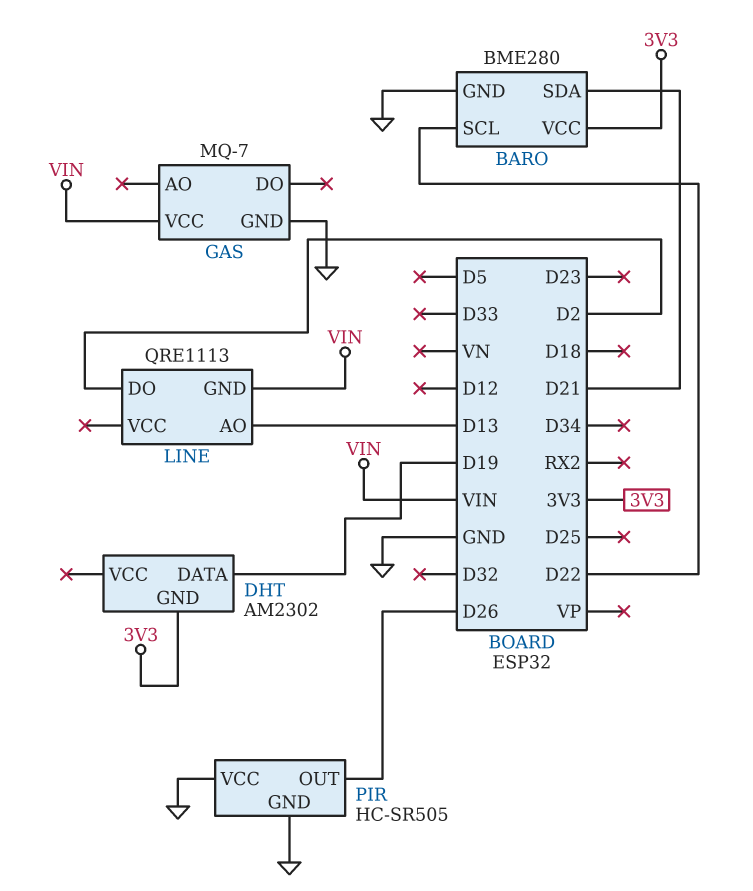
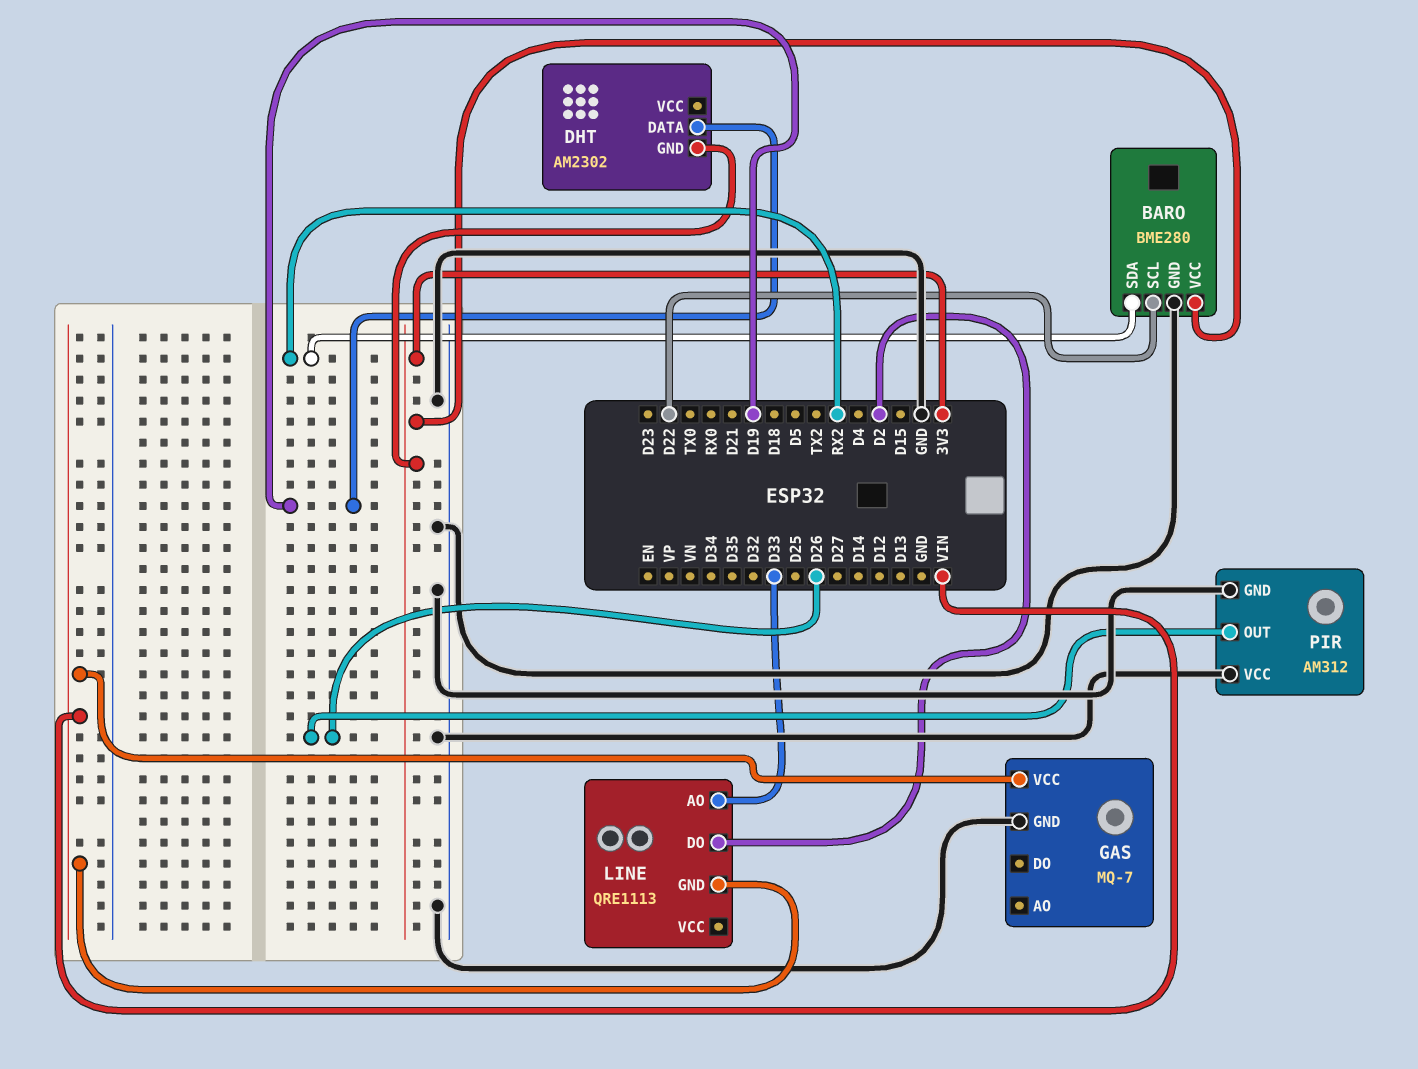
BARO pin SDA: D21 -> RX2
LINE pin AO: D13 -> D33
PIR: HC-SR505 -> AM312

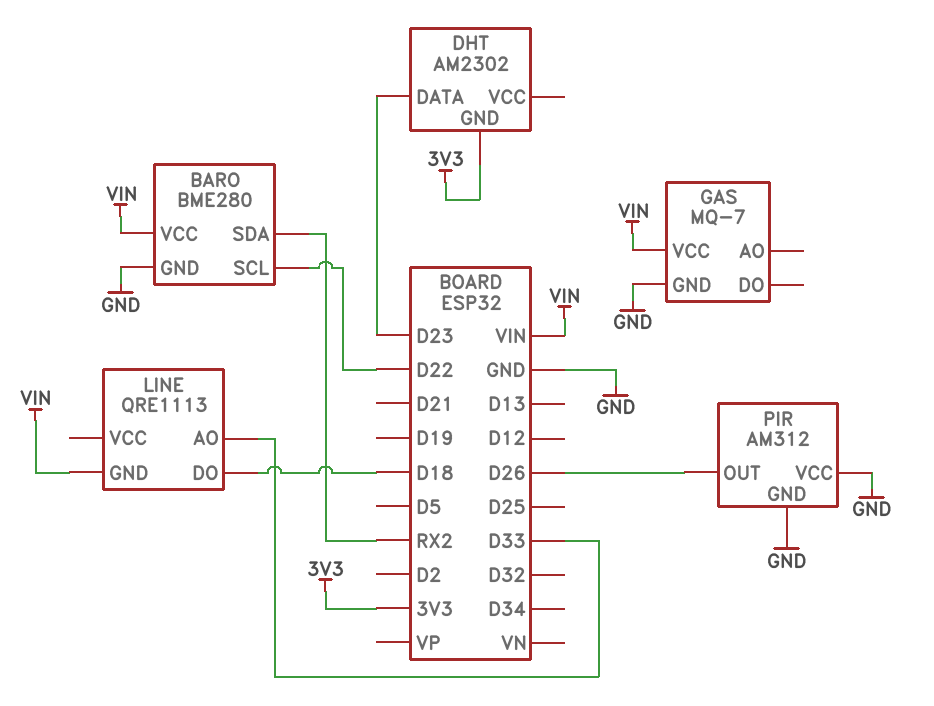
BARO pin VCC: 3V3 -> VIN
DHT pin DATA: D19 -> D23
LINE pin DO: D2 -> D18

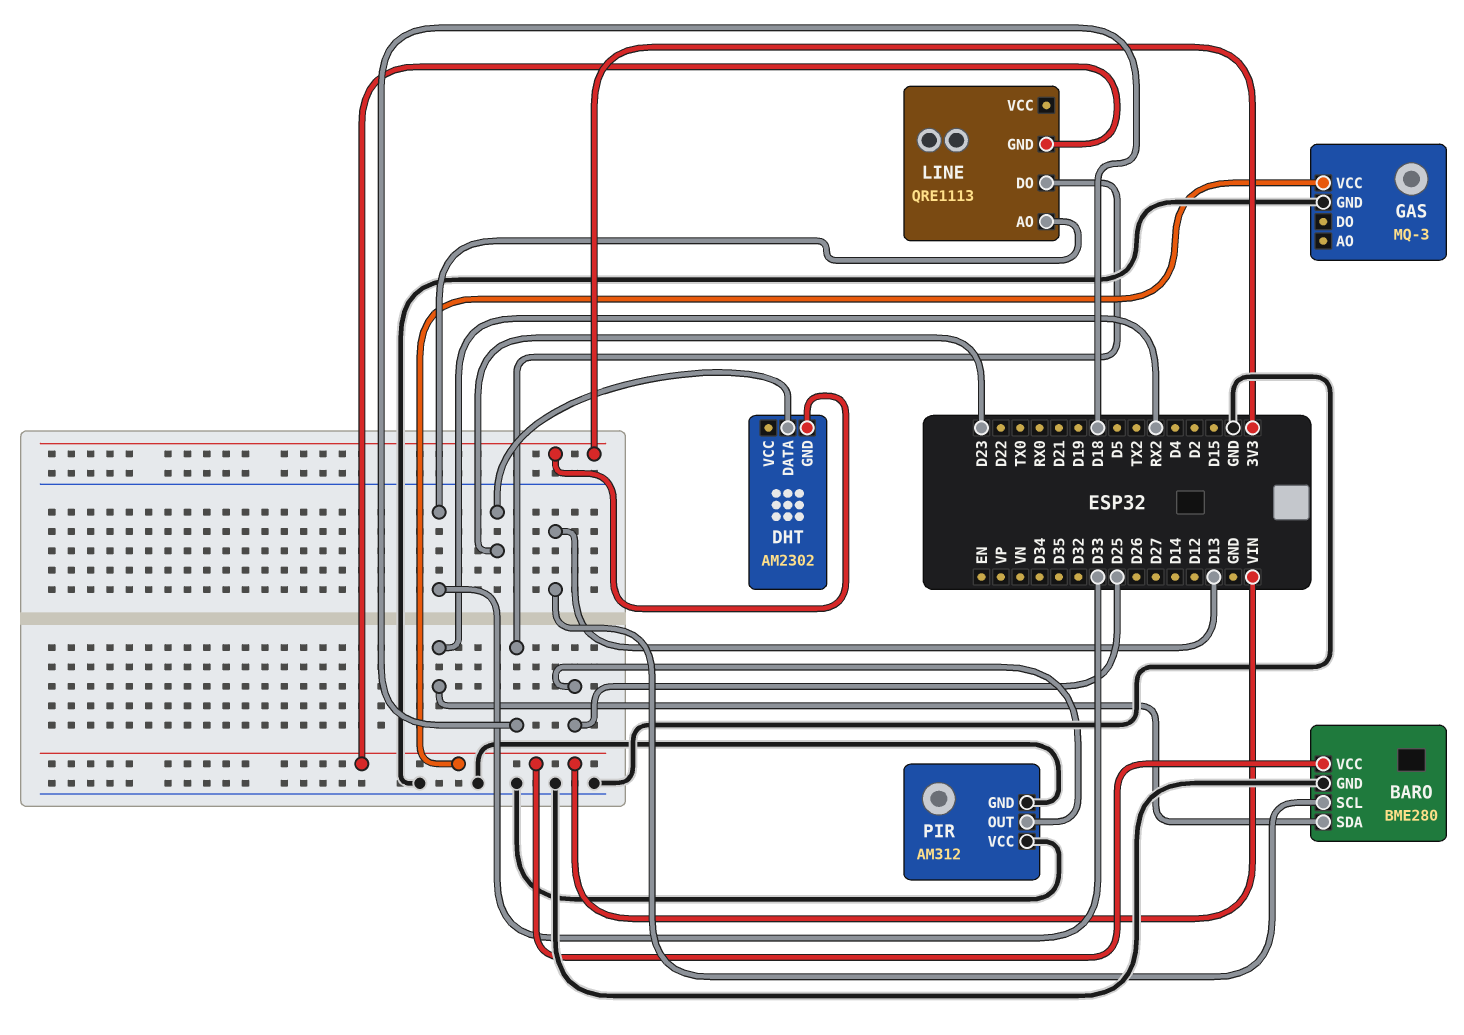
BARO pin SCL: D22 -> D13
GAS: MQ-7 -> MQ-3
PIR pin OUT: D26 -> D25

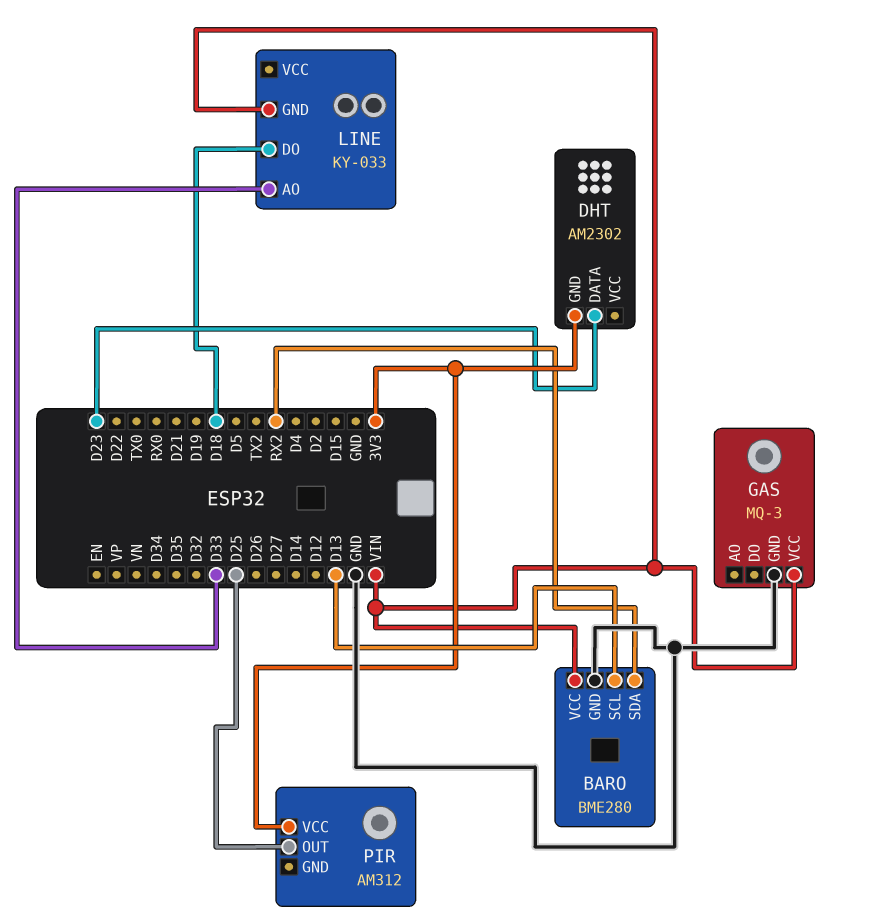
LINE: QRE1113 -> KY-033
PIR pin GND: GND -> none
PIR pin VCC: GND -> 3V3

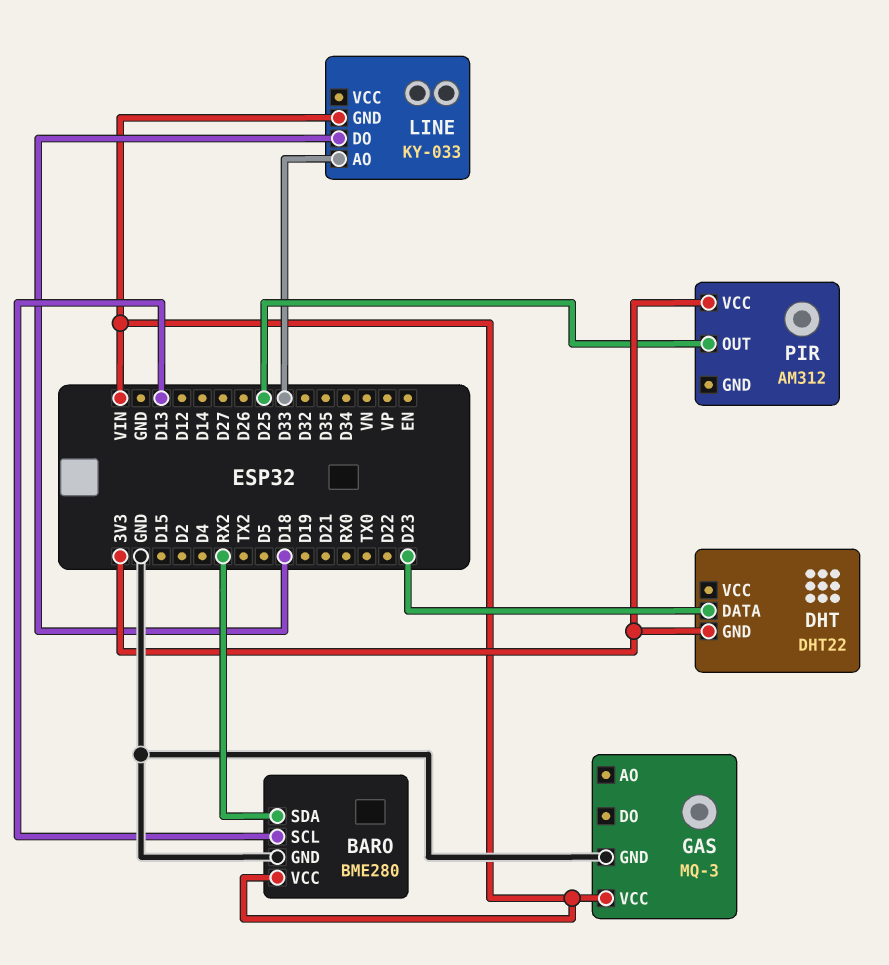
DHT: AM2302 -> DHT22

